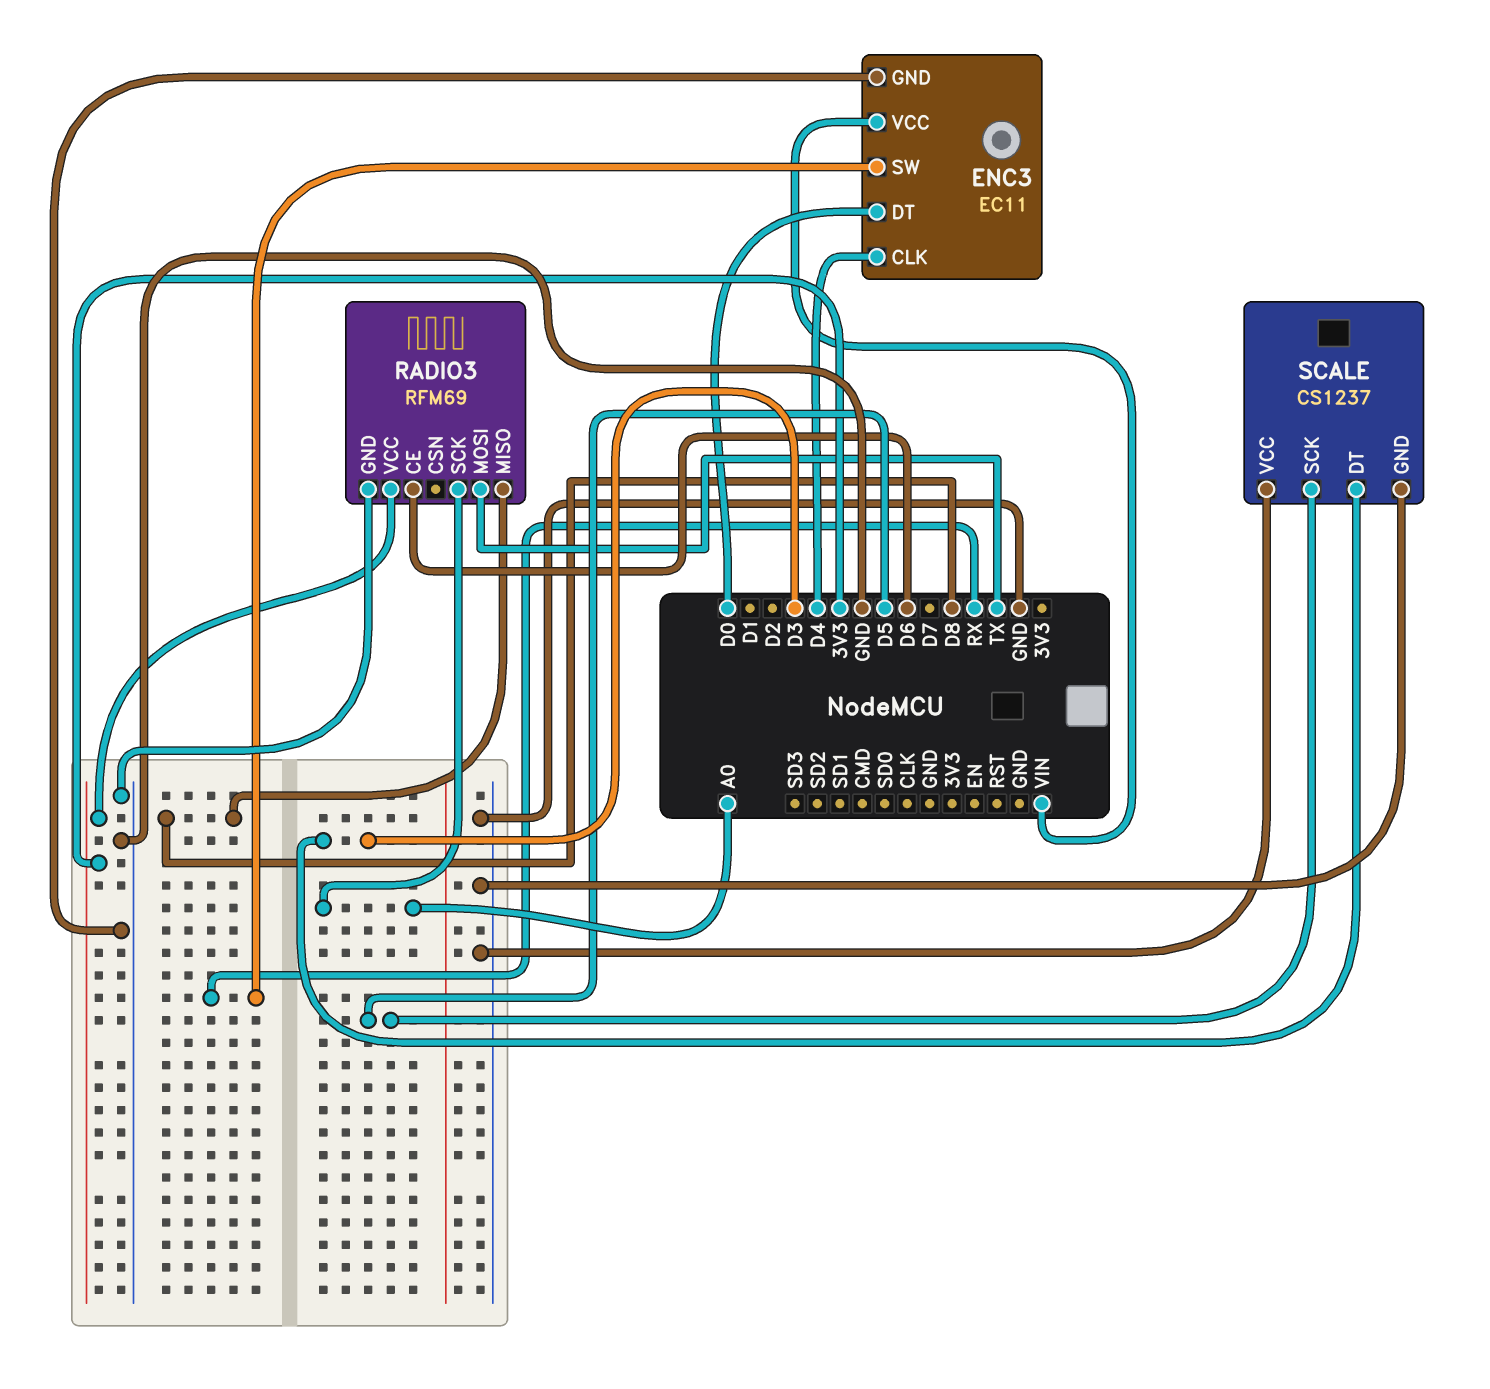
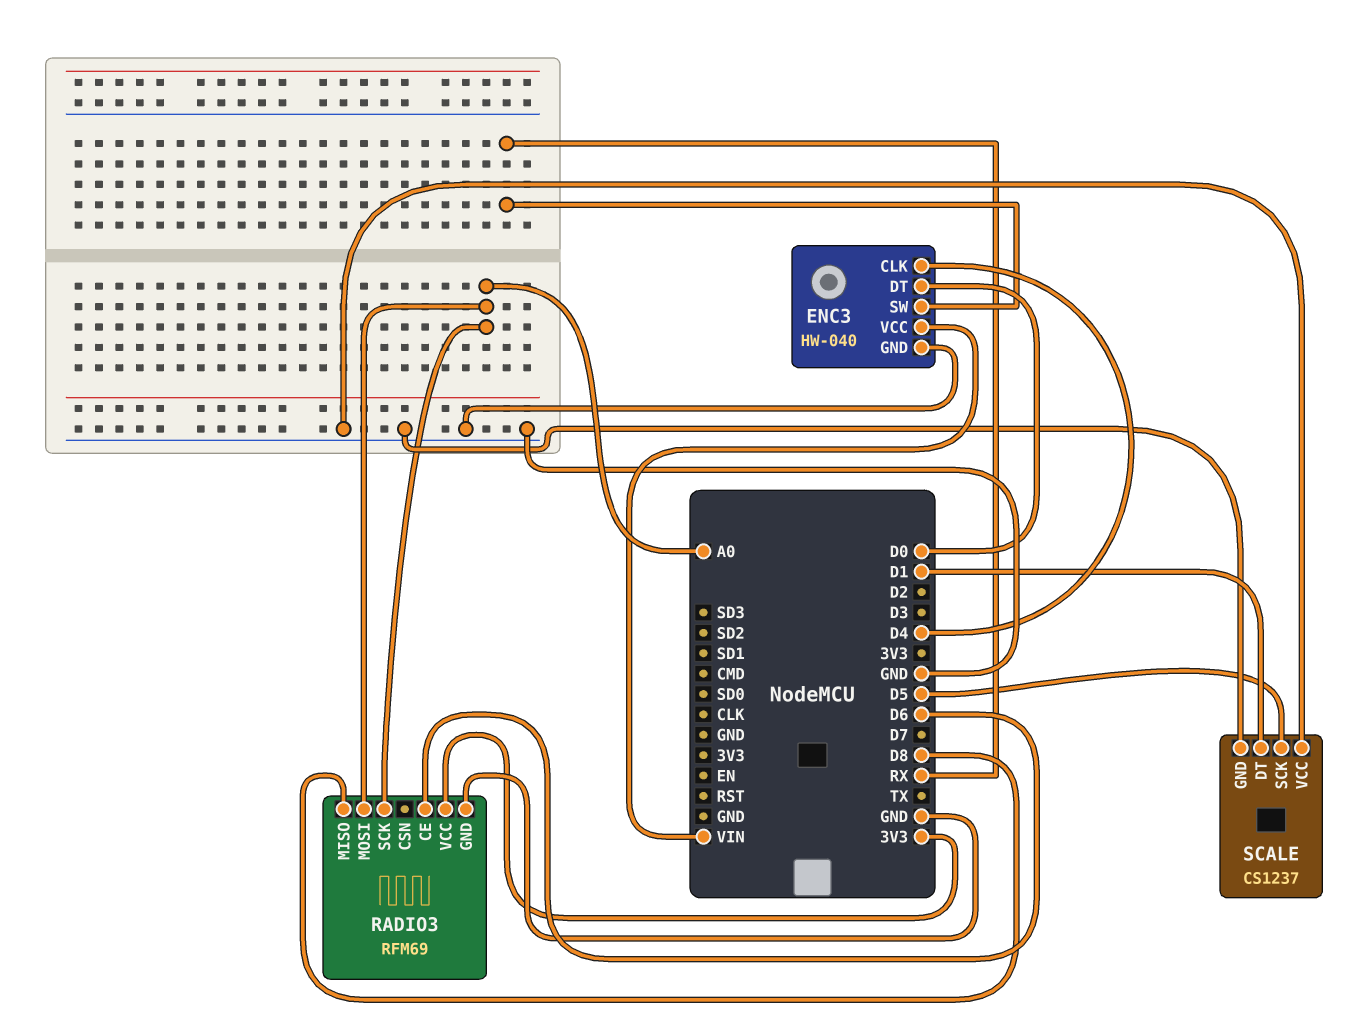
ENC3: EC11 -> HW-040
RADIO3 pin MOSI: TX -> A0
SCALE pin DT: D3 -> D1

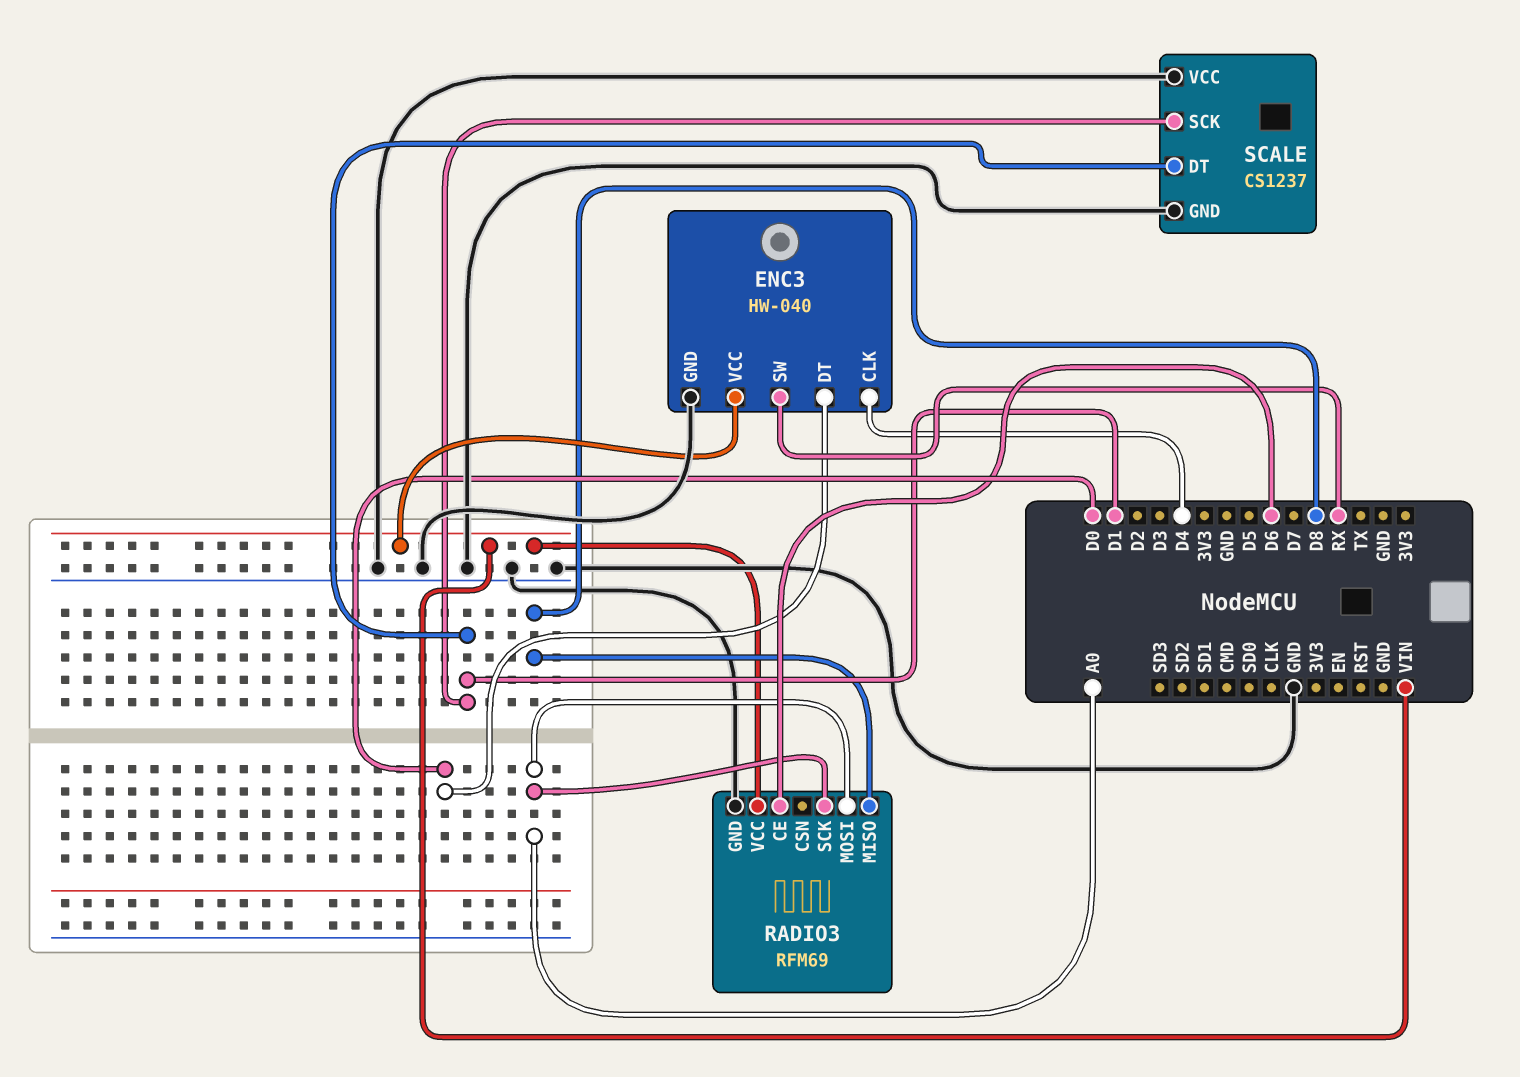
RADIO3 pin VCC: 3V3 -> VIN
SCALE pin SCK: D5 -> D1

